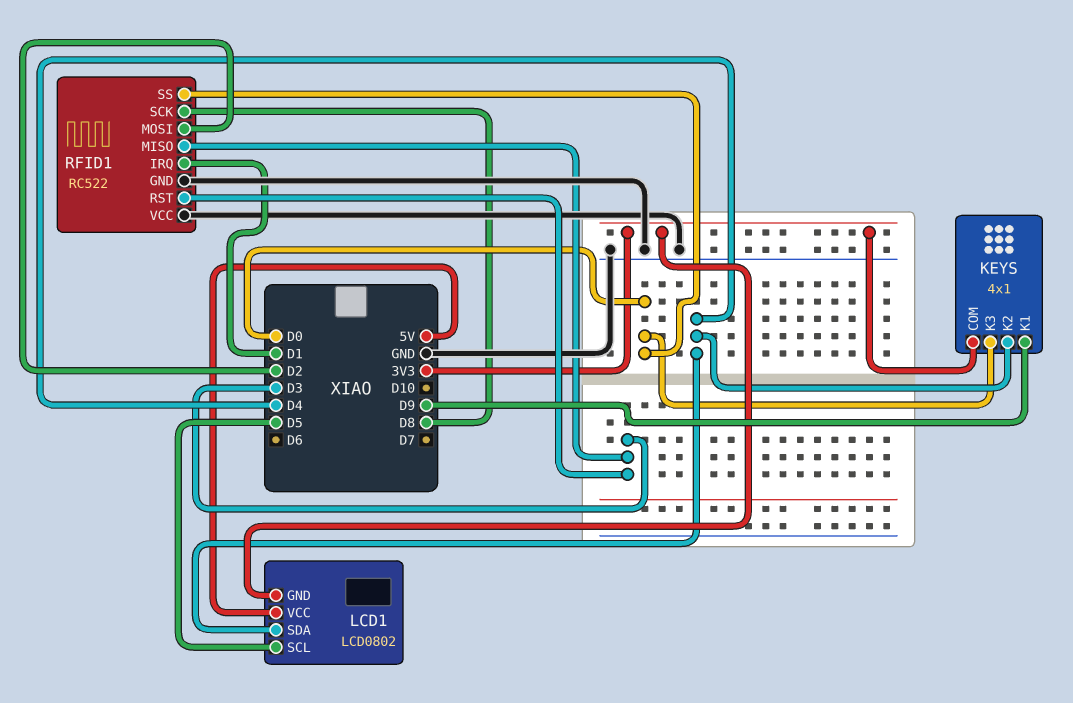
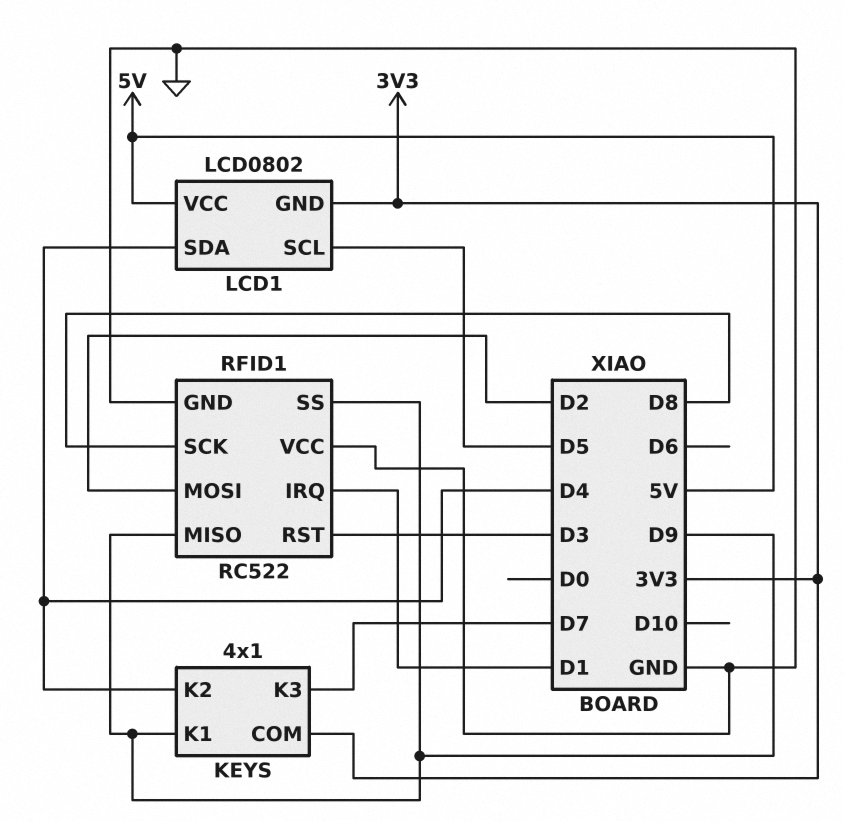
KEYS pin K3: D0 -> D7
RFID1 pin MISO: D3 -> D9
RFID1 pin SS: D0 -> D9

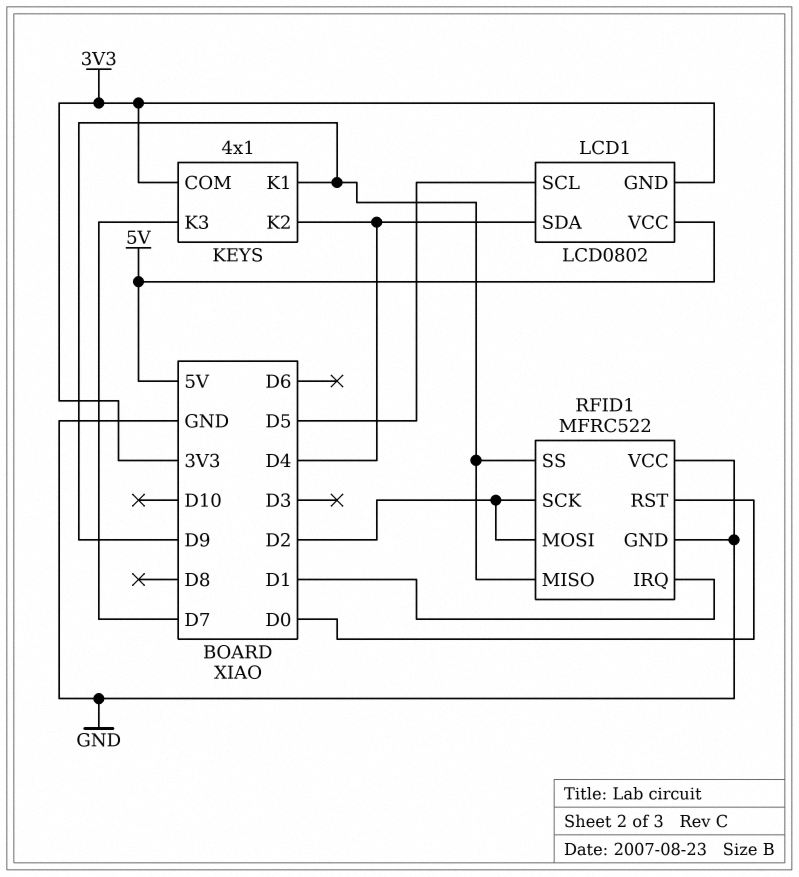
RFID1: RC522 -> MFRC522
RFID1 pin RST: D3 -> D0
RFID1 pin SCK: D8 -> D2

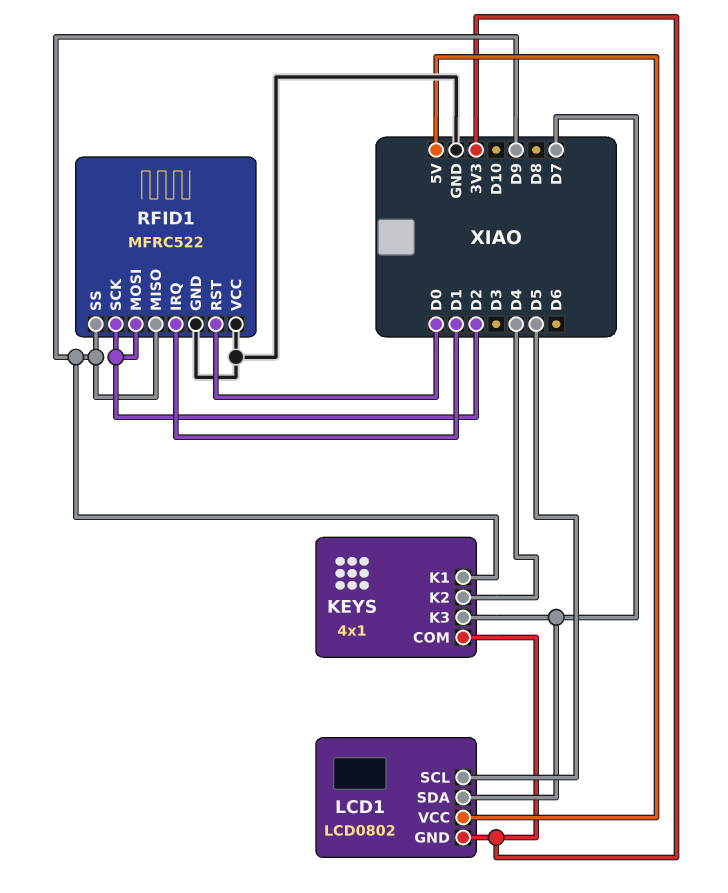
LCD1 pin SDA: D4 -> D7

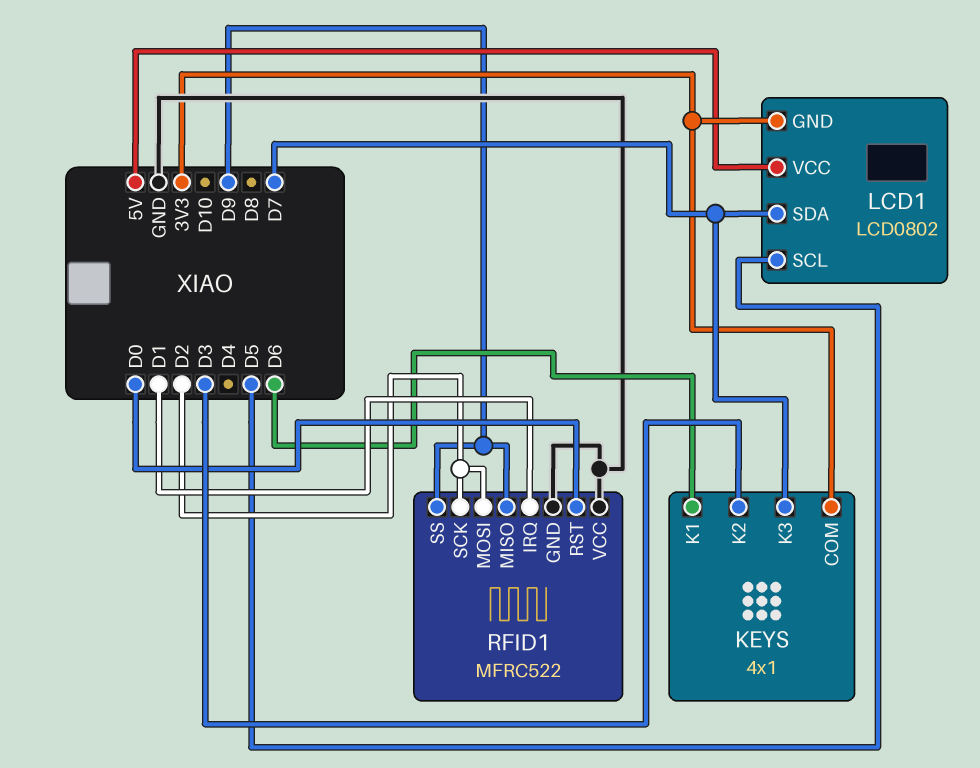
KEYS pin K1: D9 -> D6
KEYS pin K2: D4 -> D3

